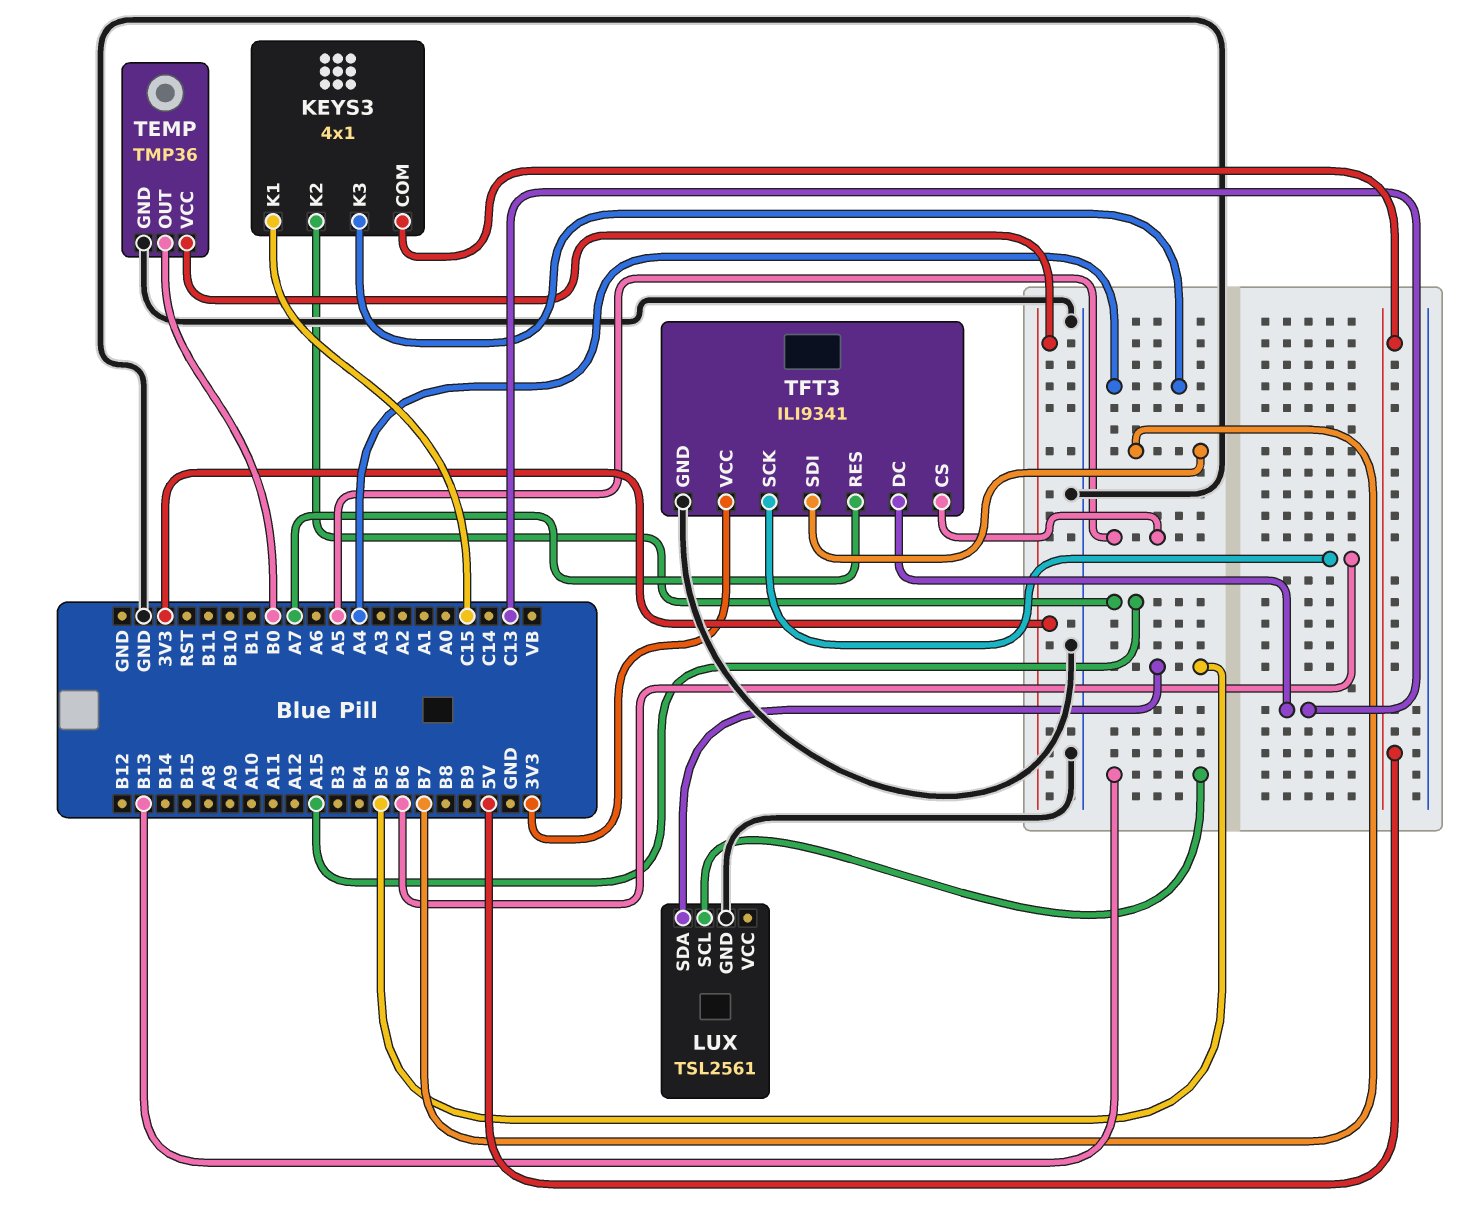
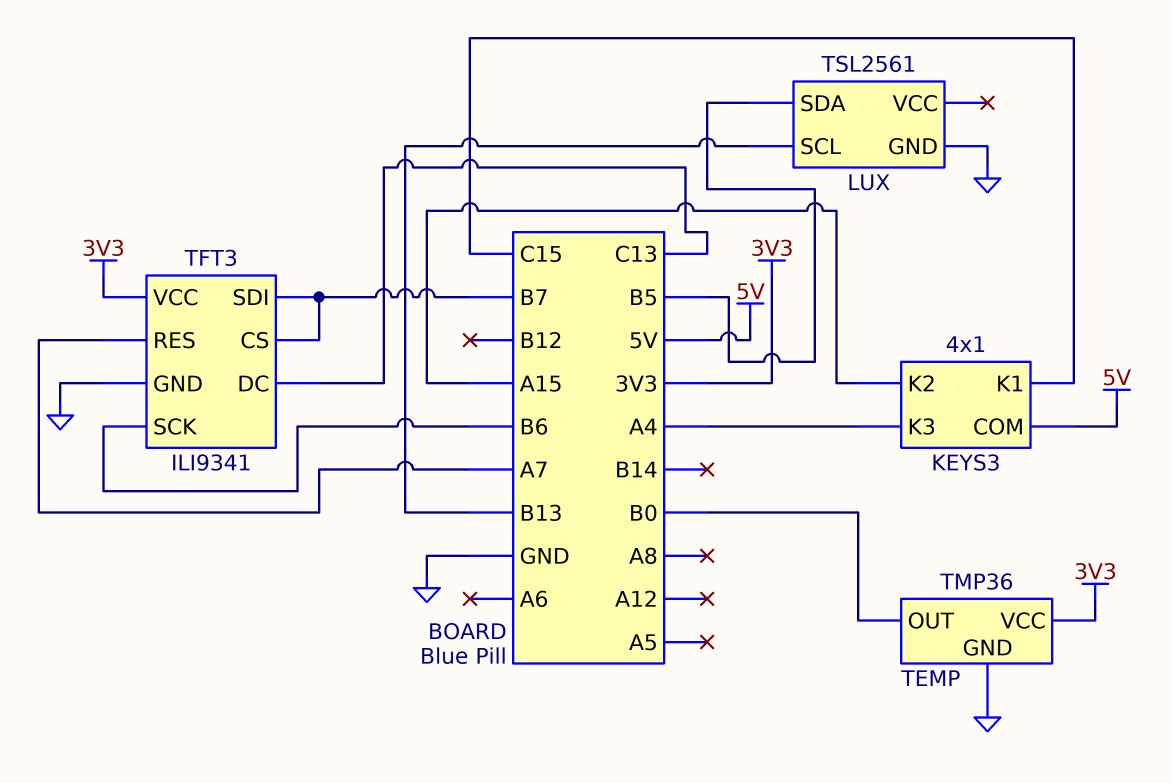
TFT3 pin CS: A5 -> B7

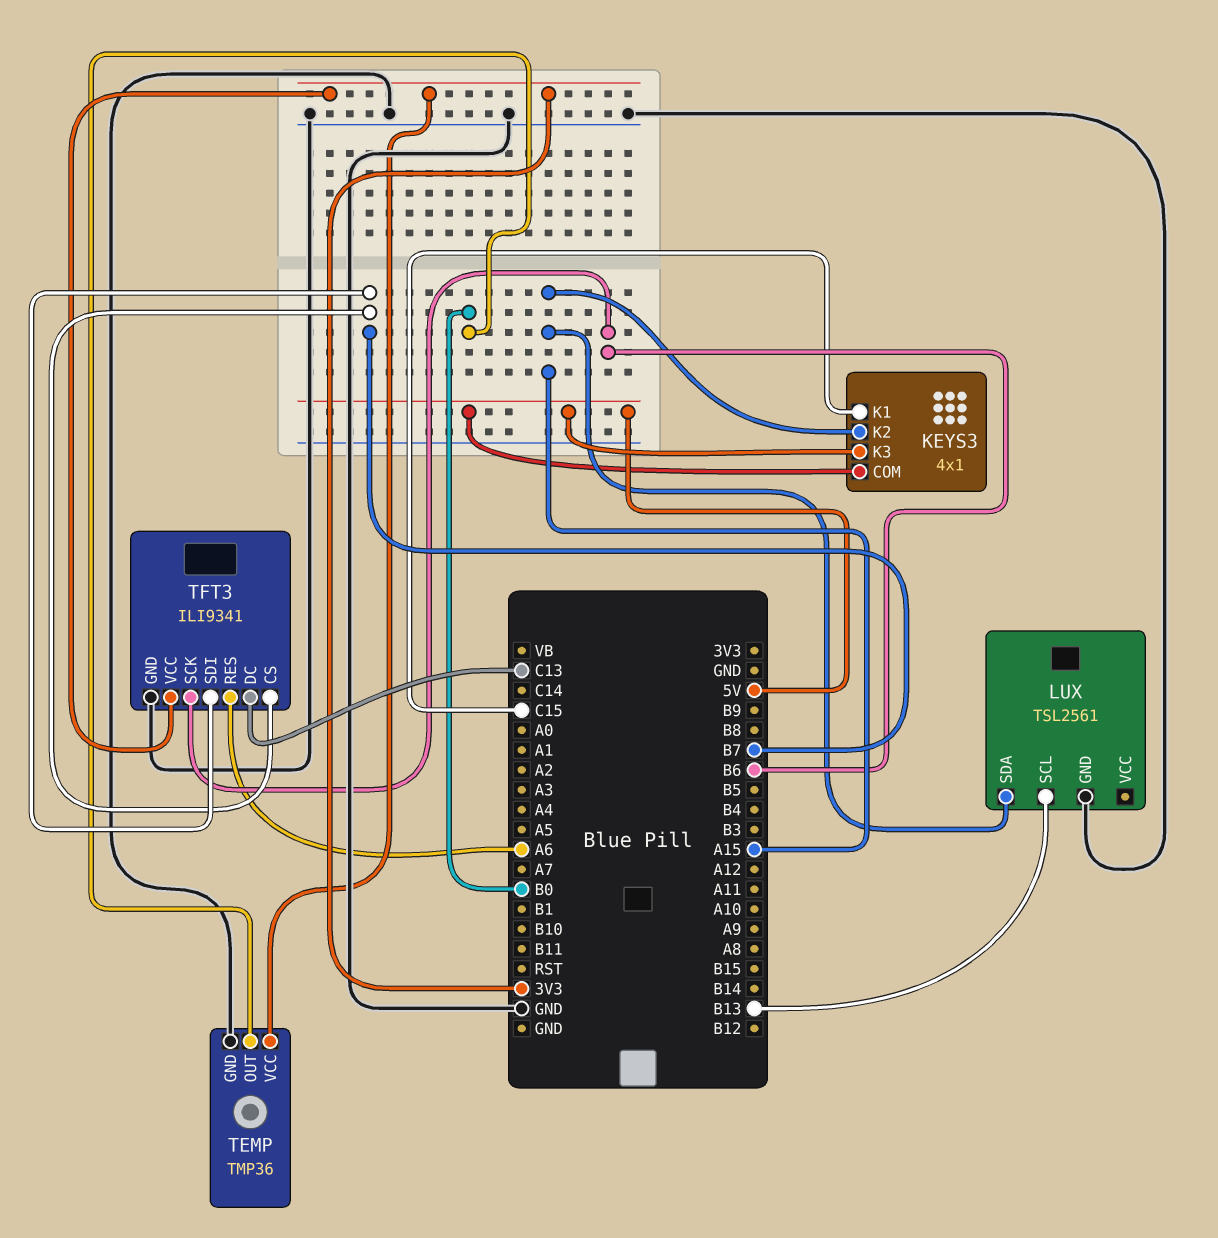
KEYS3 pin K3: A4 -> 5V
LUX pin SDA: B5 -> A15
TFT3 pin RES: A7 -> A6

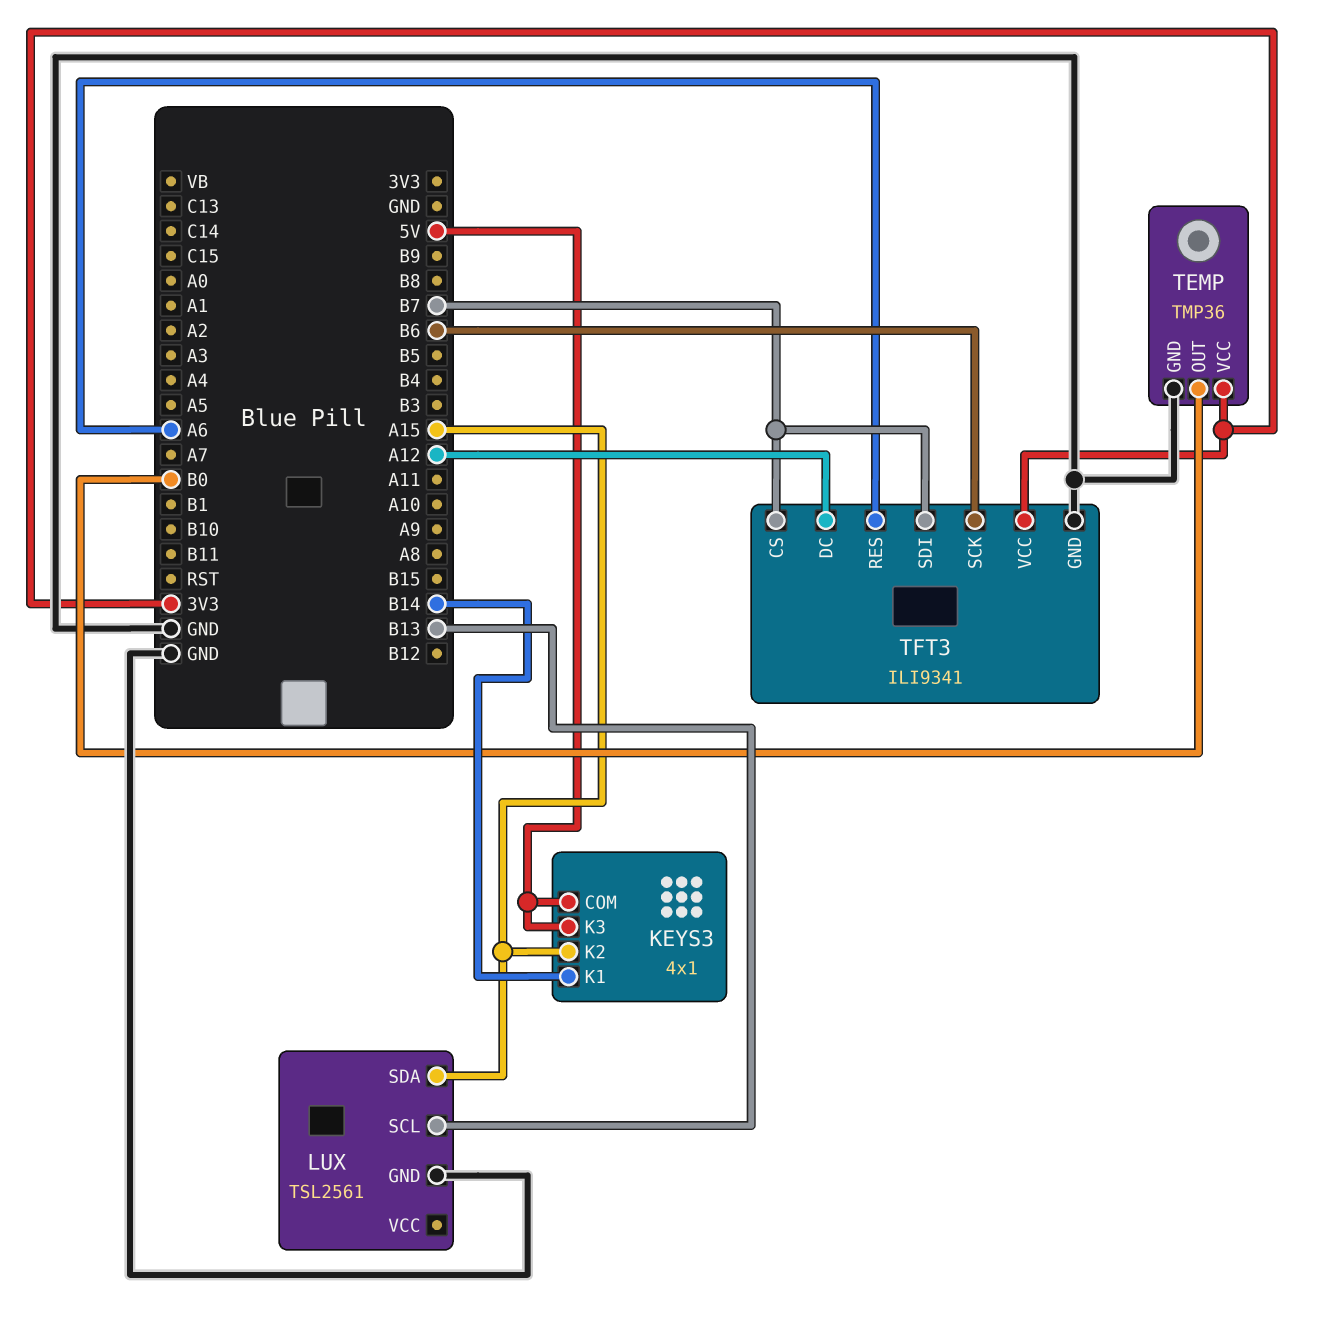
KEYS3 pin K1: C15 -> B14
TFT3 pin DC: C13 -> A12

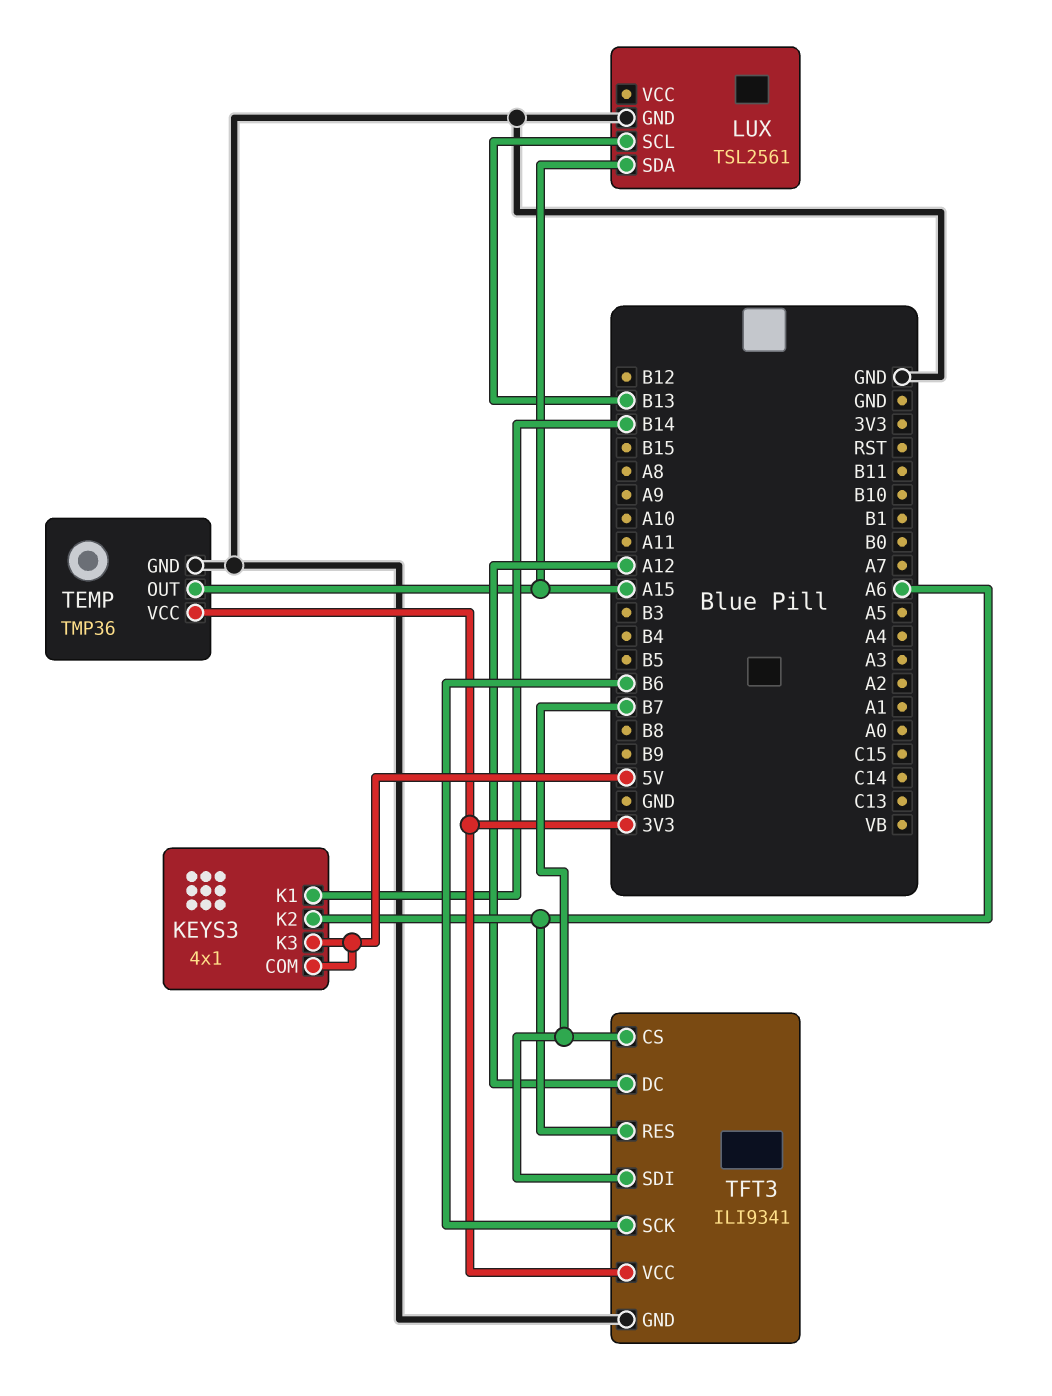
KEYS3 pin K2: A15 -> A6
TEMP pin OUT: B0 -> A15

